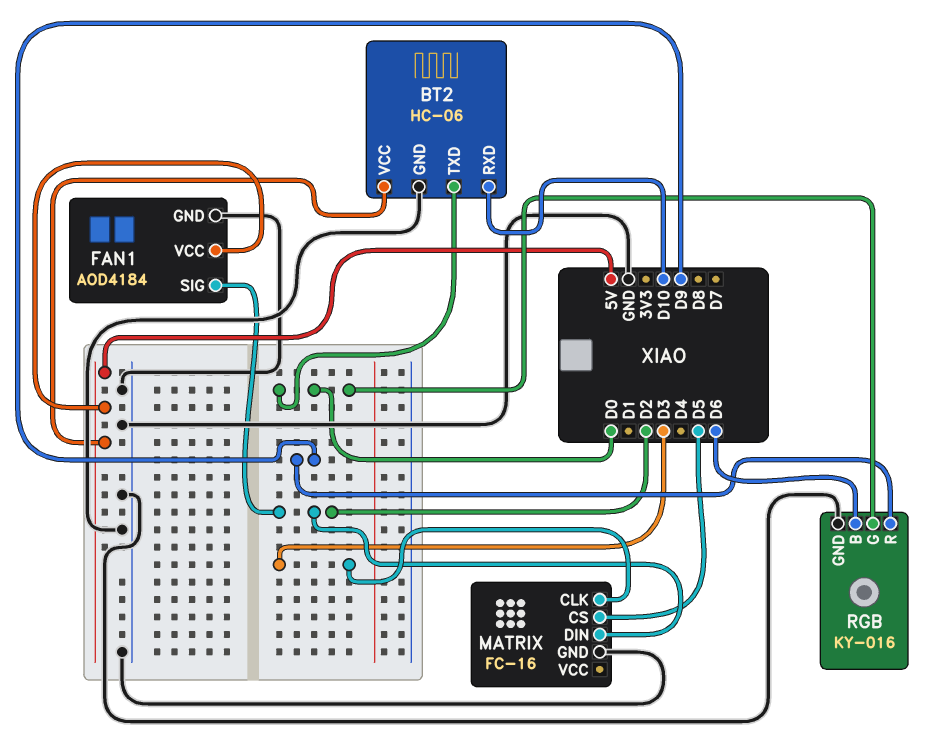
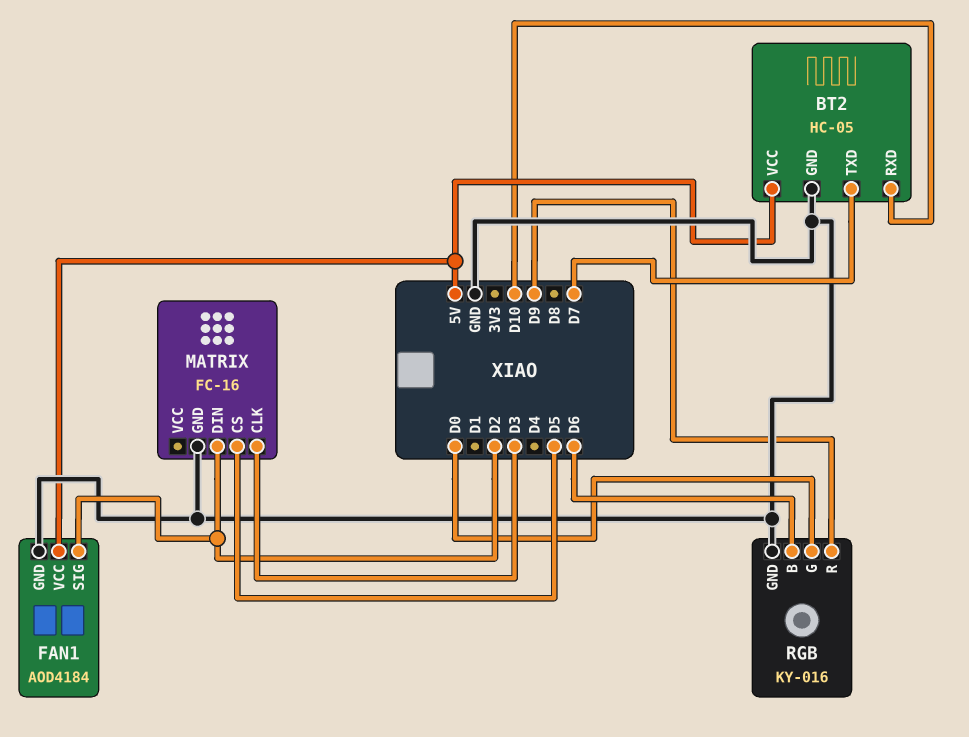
BT2: HC-06 -> HC-05
BT2 pin TXD: D0 -> D7

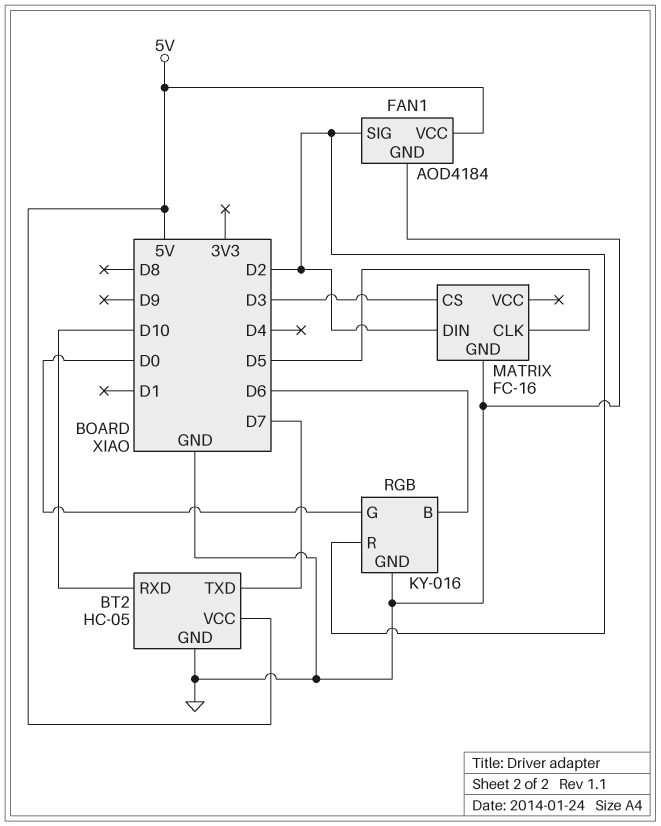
MATRIX pin CLK: D3 -> D5
MATRIX pin CS: D5 -> D3
RGB pin R: D9 -> D2

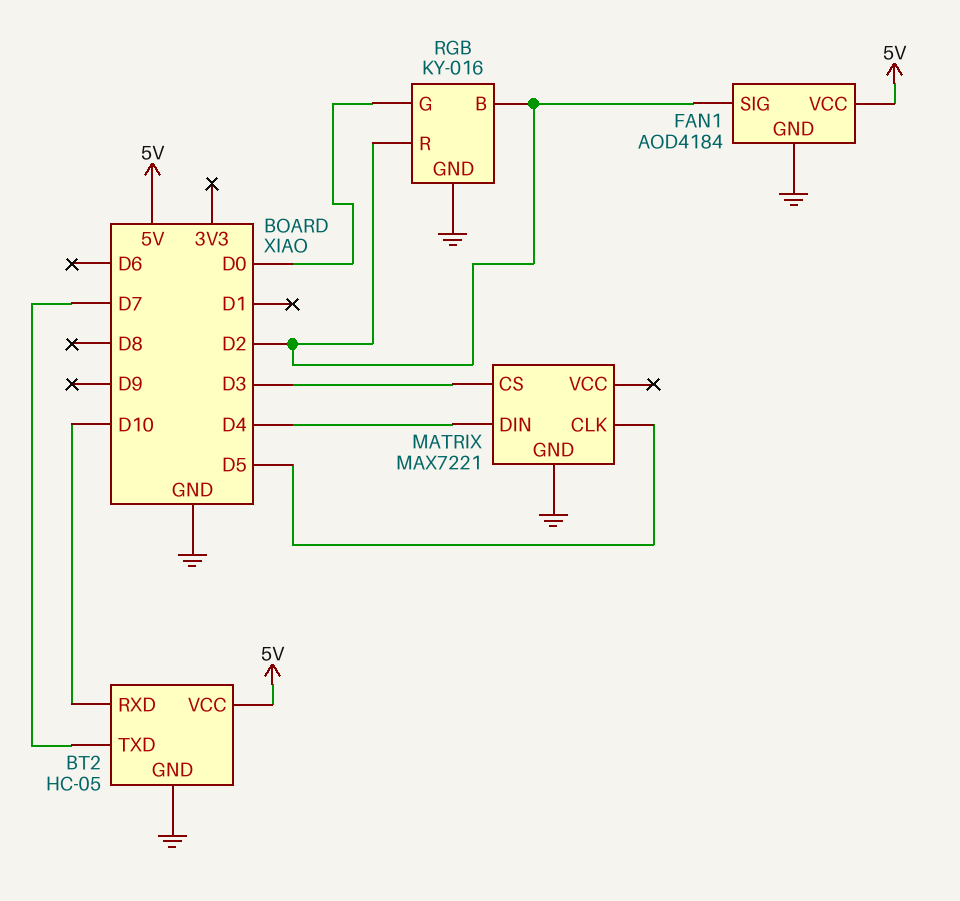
MATRIX: FC-16 -> MAX7221
MATRIX pin DIN: D2 -> D4
RGB pin B: D6 -> D2

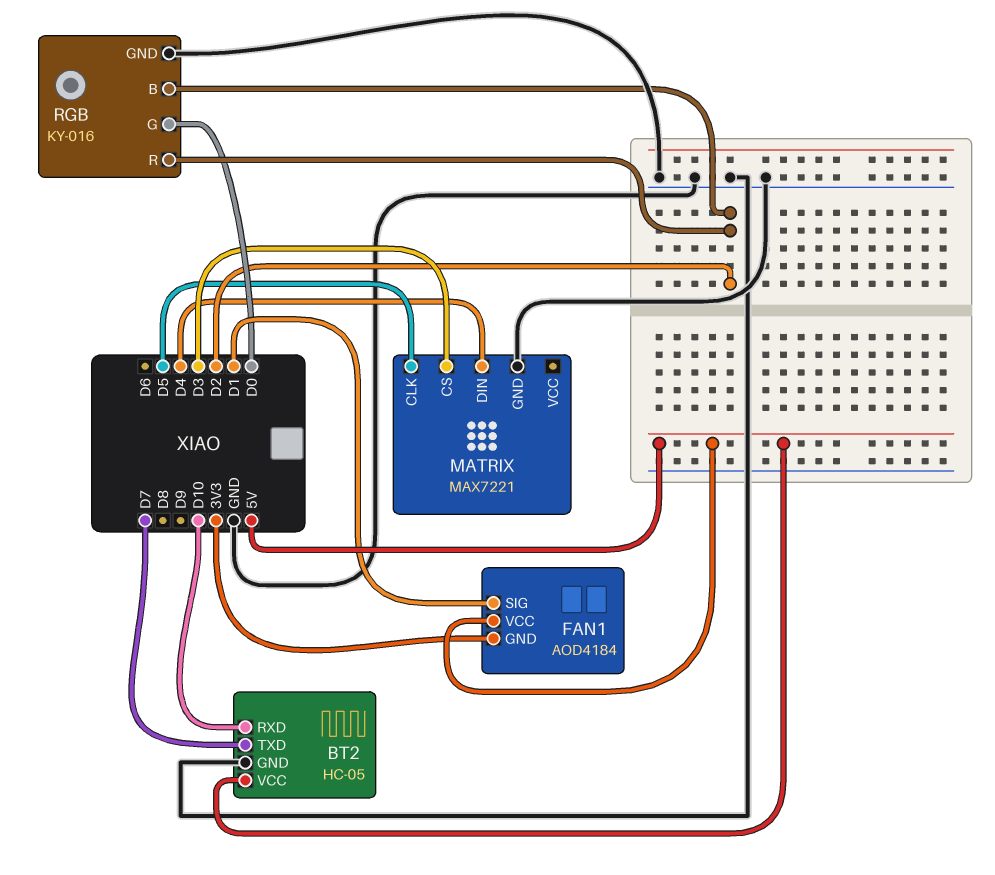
FAN1 pin GND: GND -> 3V3
FAN1 pin SIG: D2 -> D1

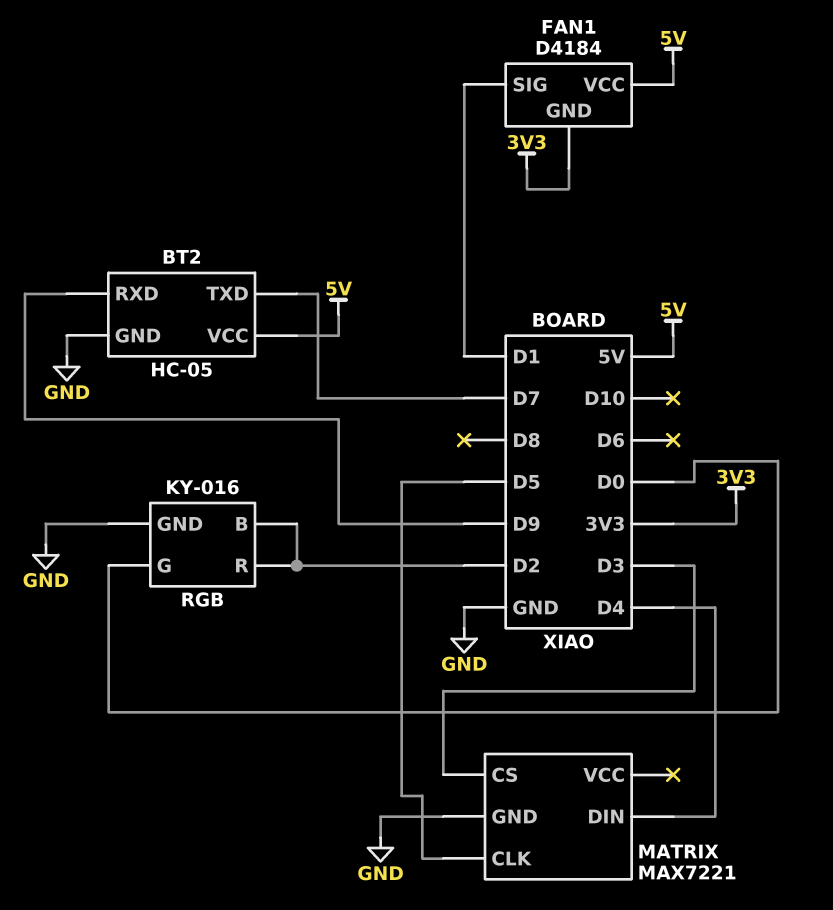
BT2 pin RXD: D10 -> D9
FAN1: AOD4184 -> D4184

